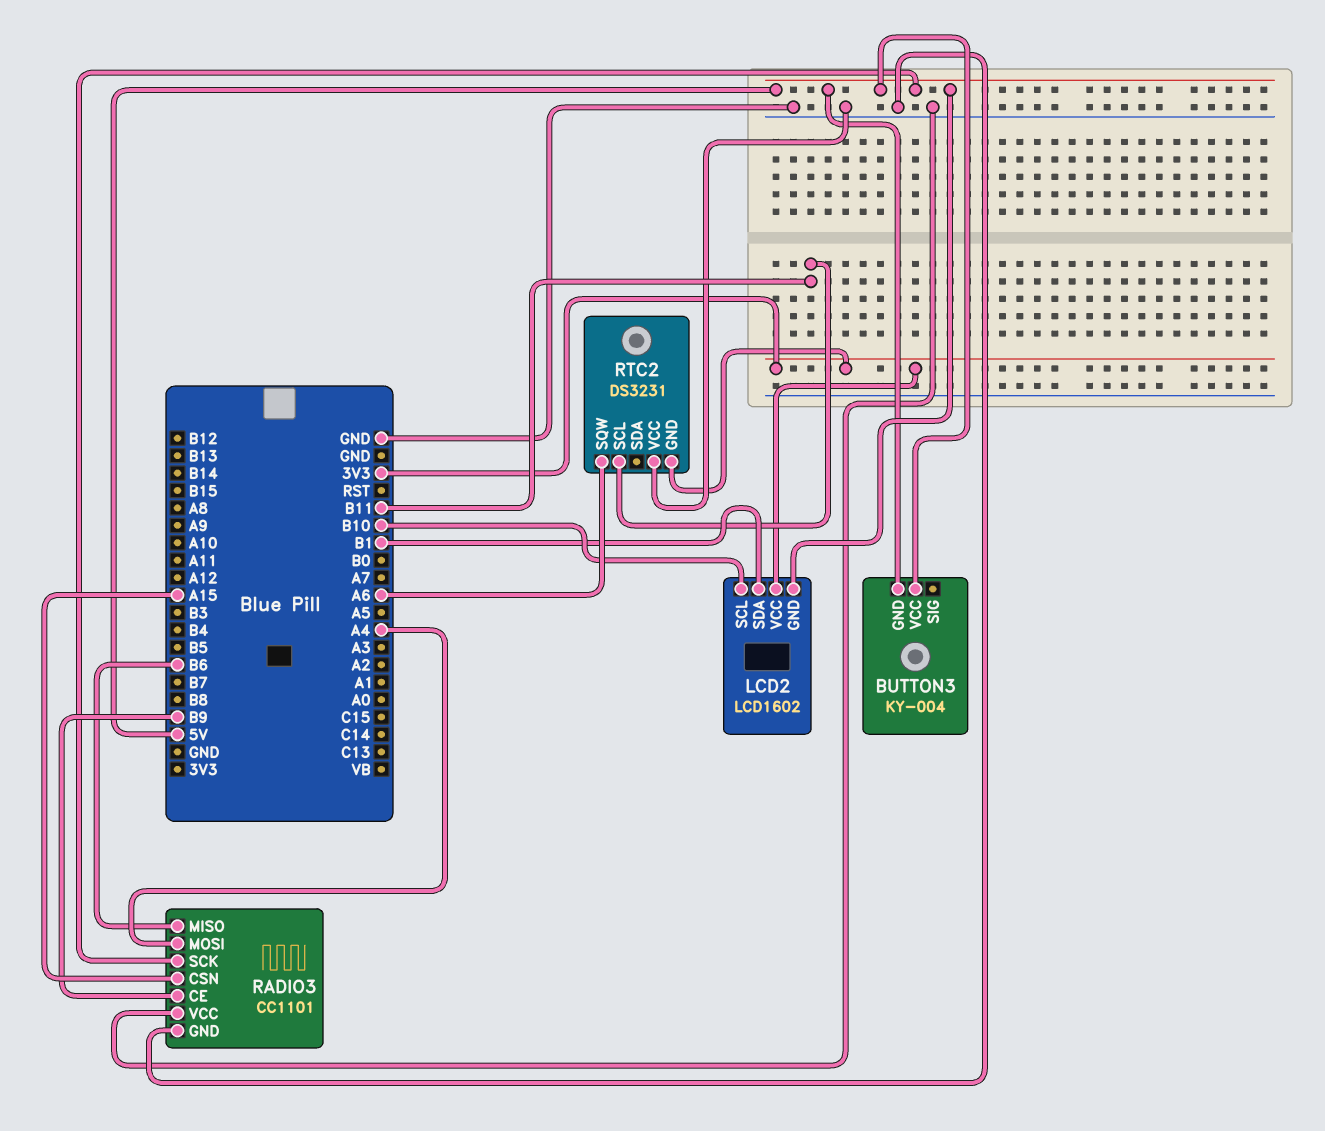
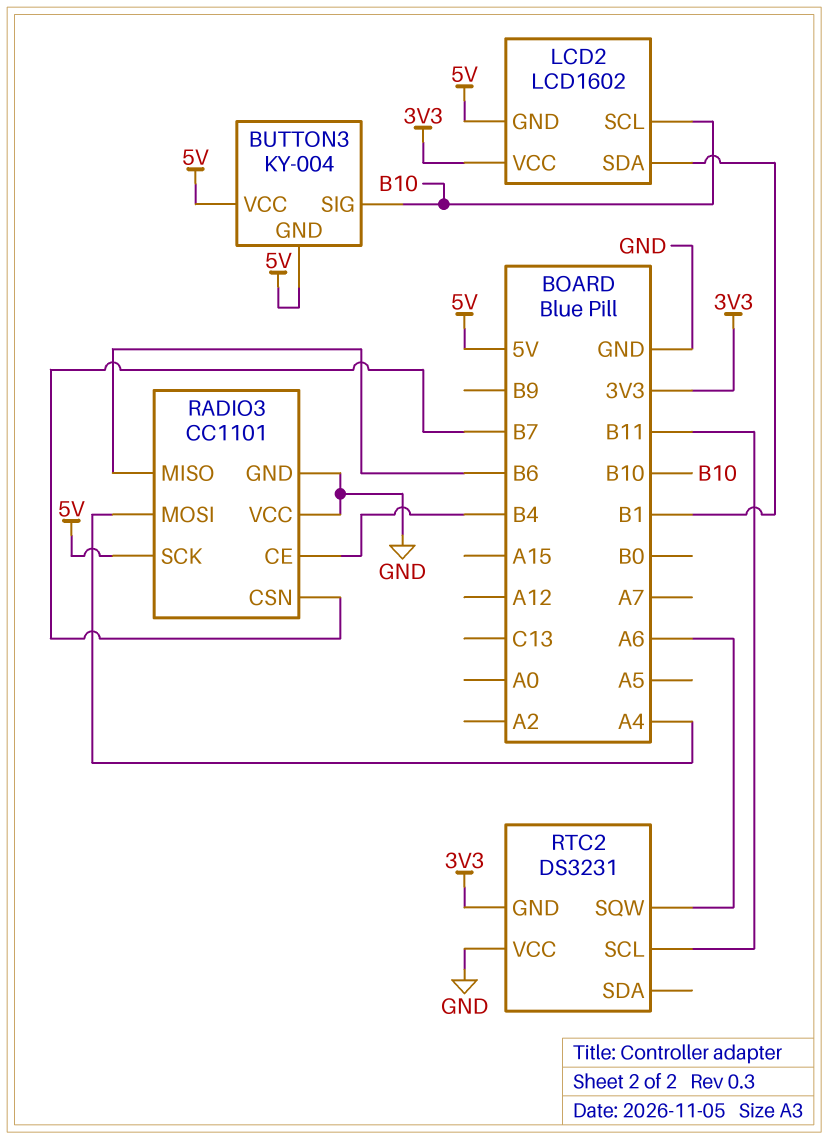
BUTTON3 pin SIG: none -> B10
RADIO3 pin CE: B9 -> B4
RADIO3 pin CSN: A15 -> B7

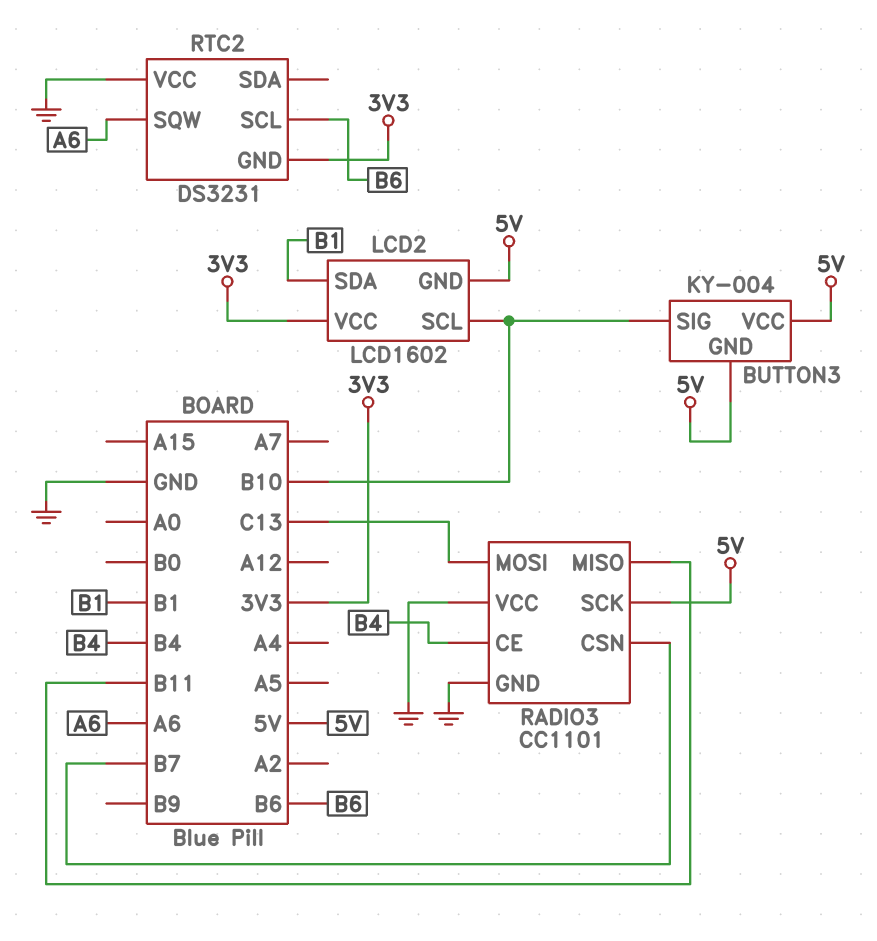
RADIO3 pin MISO: B6 -> B11
RADIO3 pin MOSI: A4 -> C13
RTC2 pin SCL: B11 -> B6

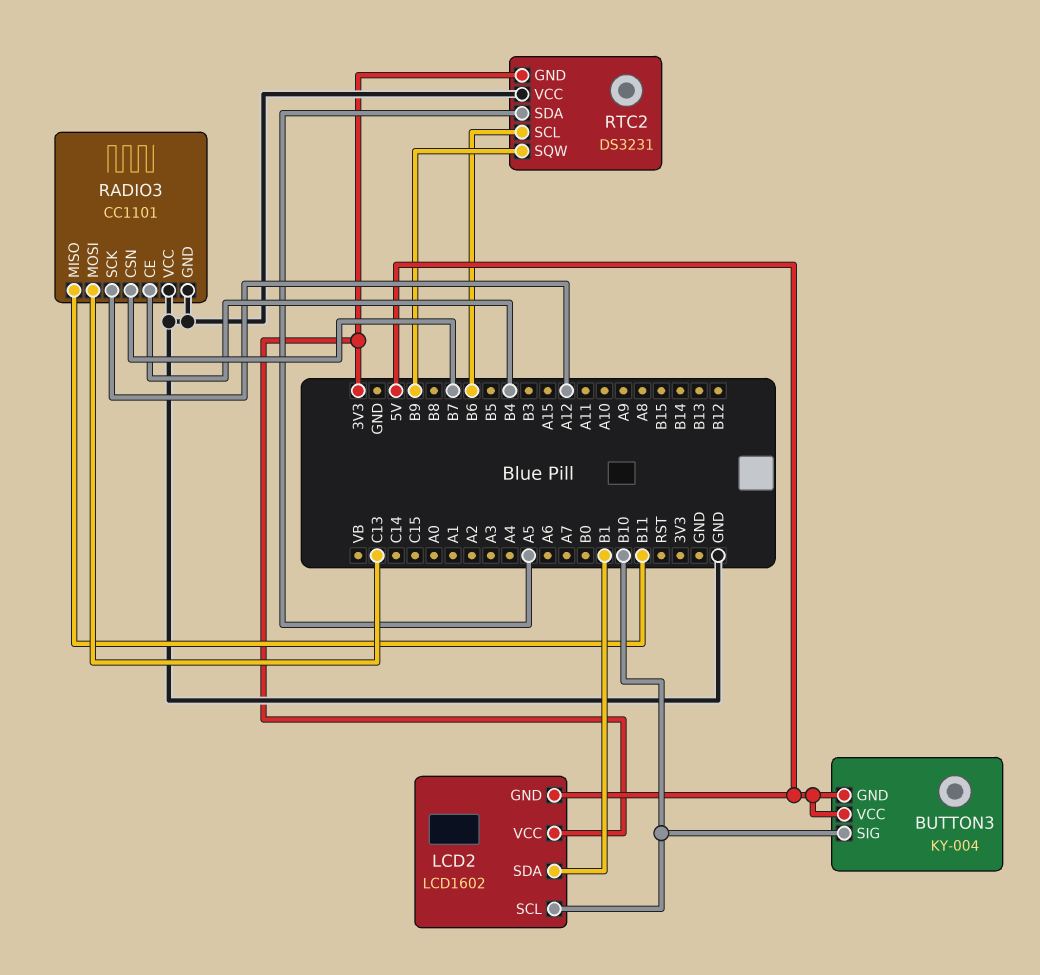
RADIO3 pin SCK: 5V -> A12
RTC2 pin SDA: none -> A5
RTC2 pin SQW: A6 -> B9

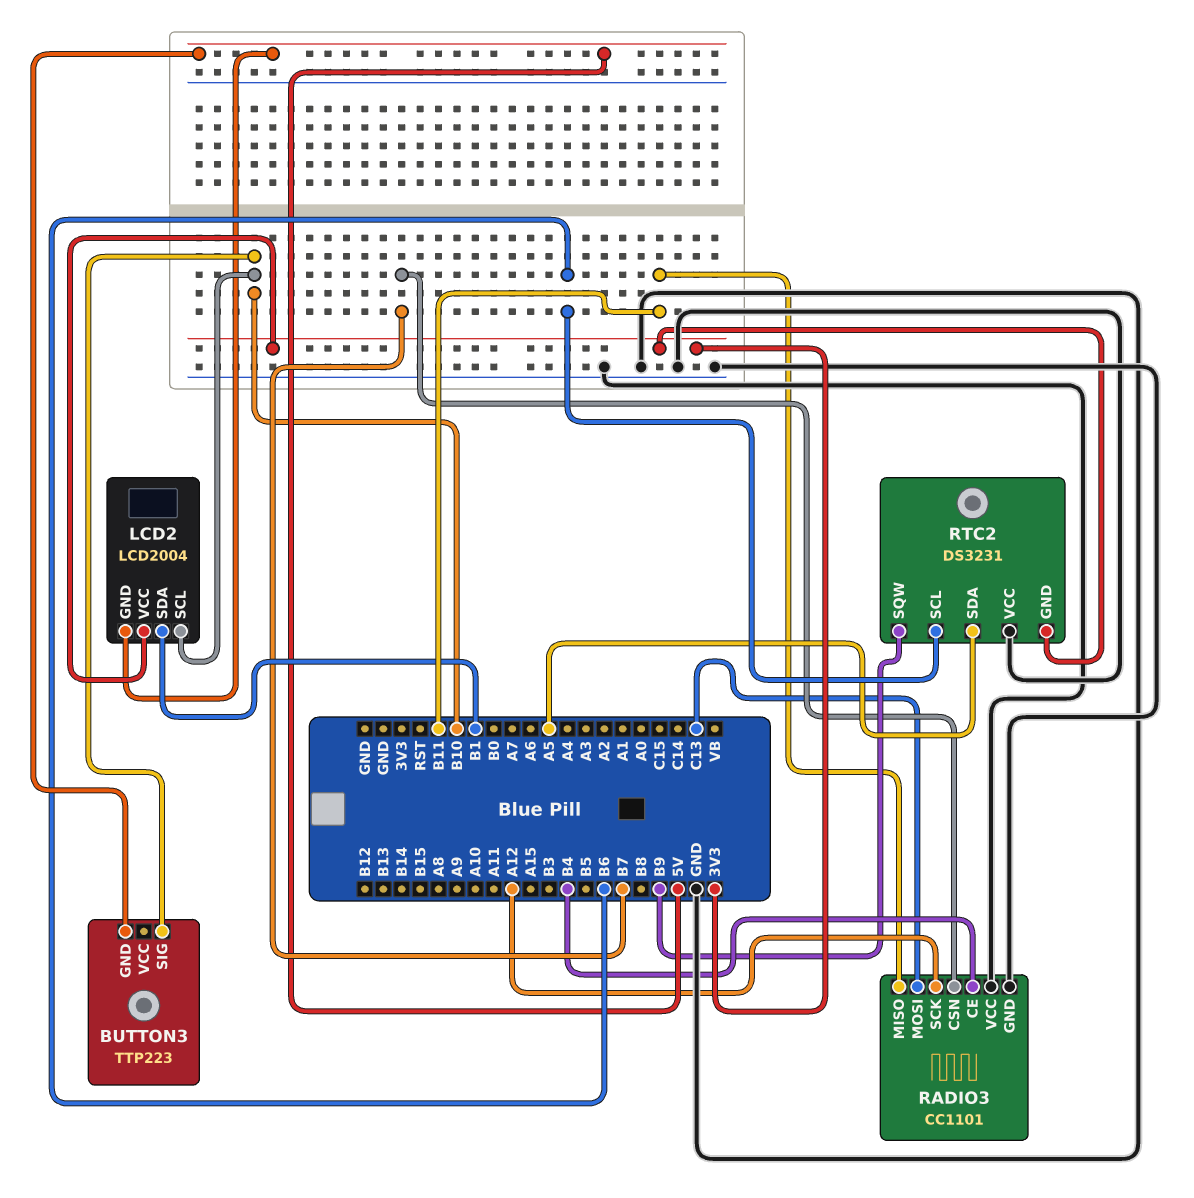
BUTTON3: KY-004 -> TTP223
BUTTON3 pin VCC: 5V -> none
LCD2: LCD1602 -> LCD2004

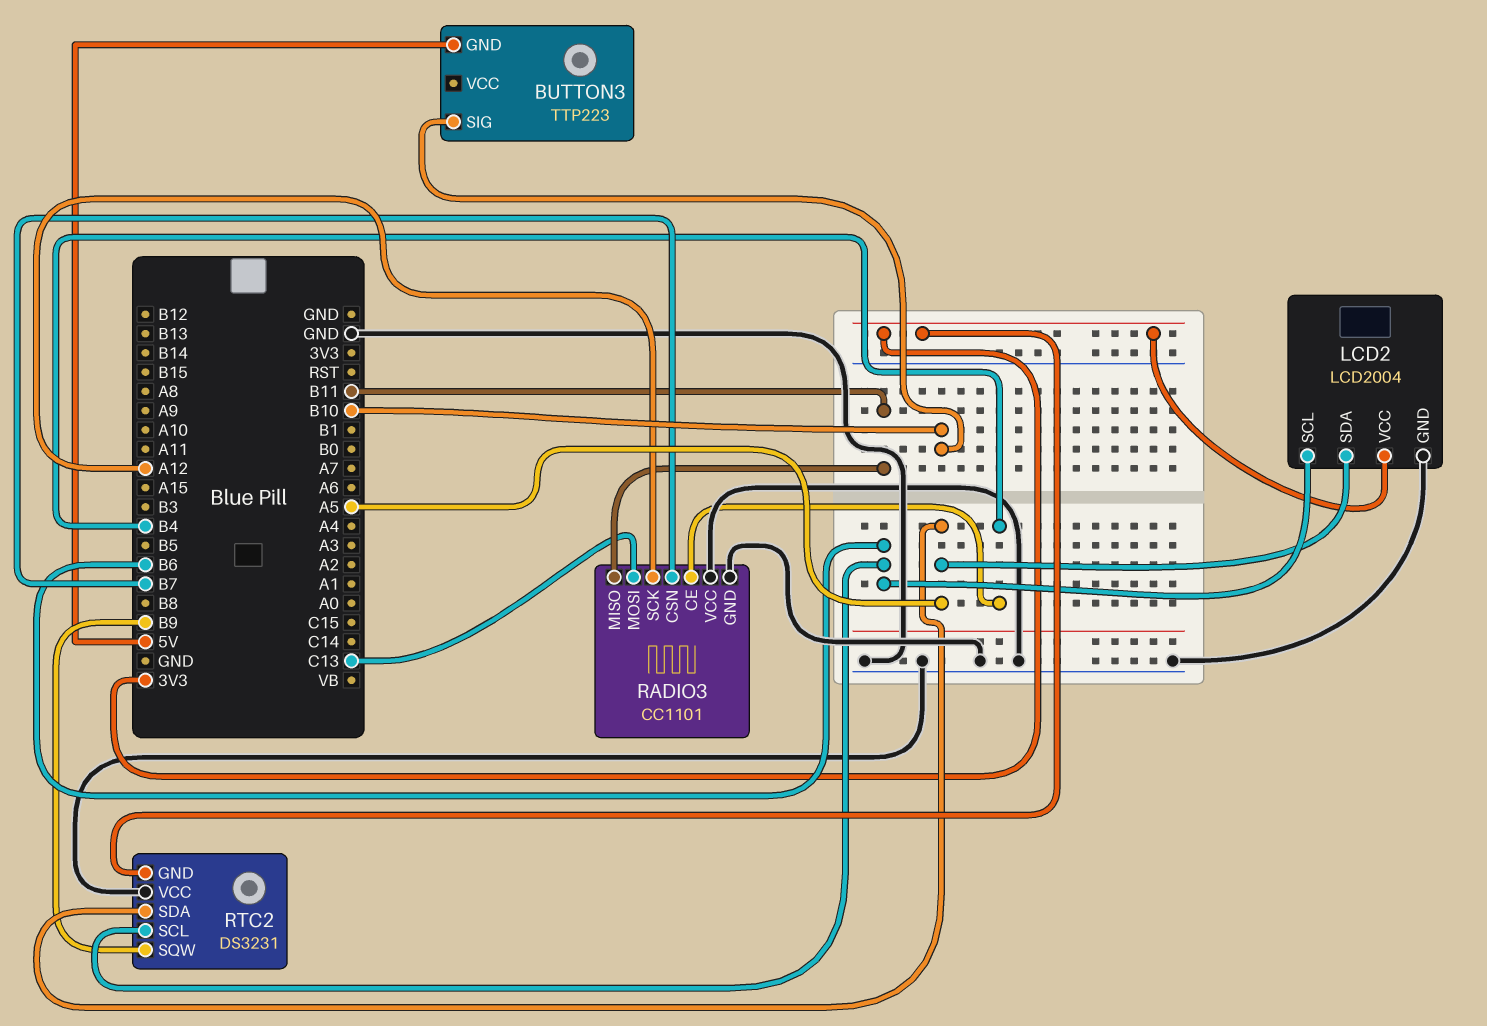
LCD2 pin GND: 5V -> GND
LCD2 pin SCL: B10 -> B6
LCD2 pin SDA: B1 -> A5

